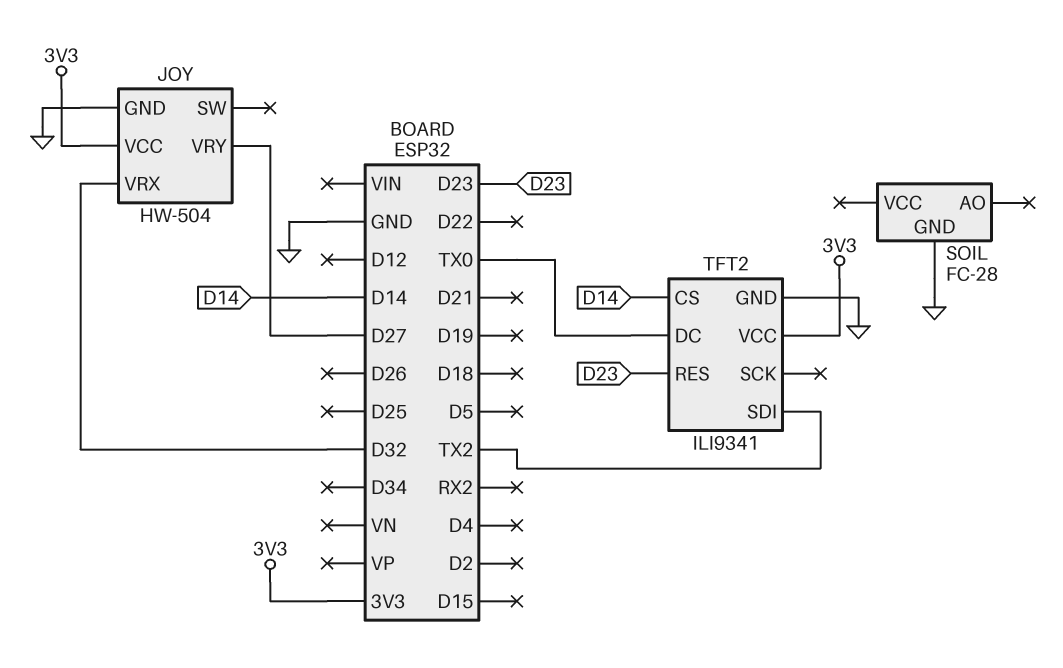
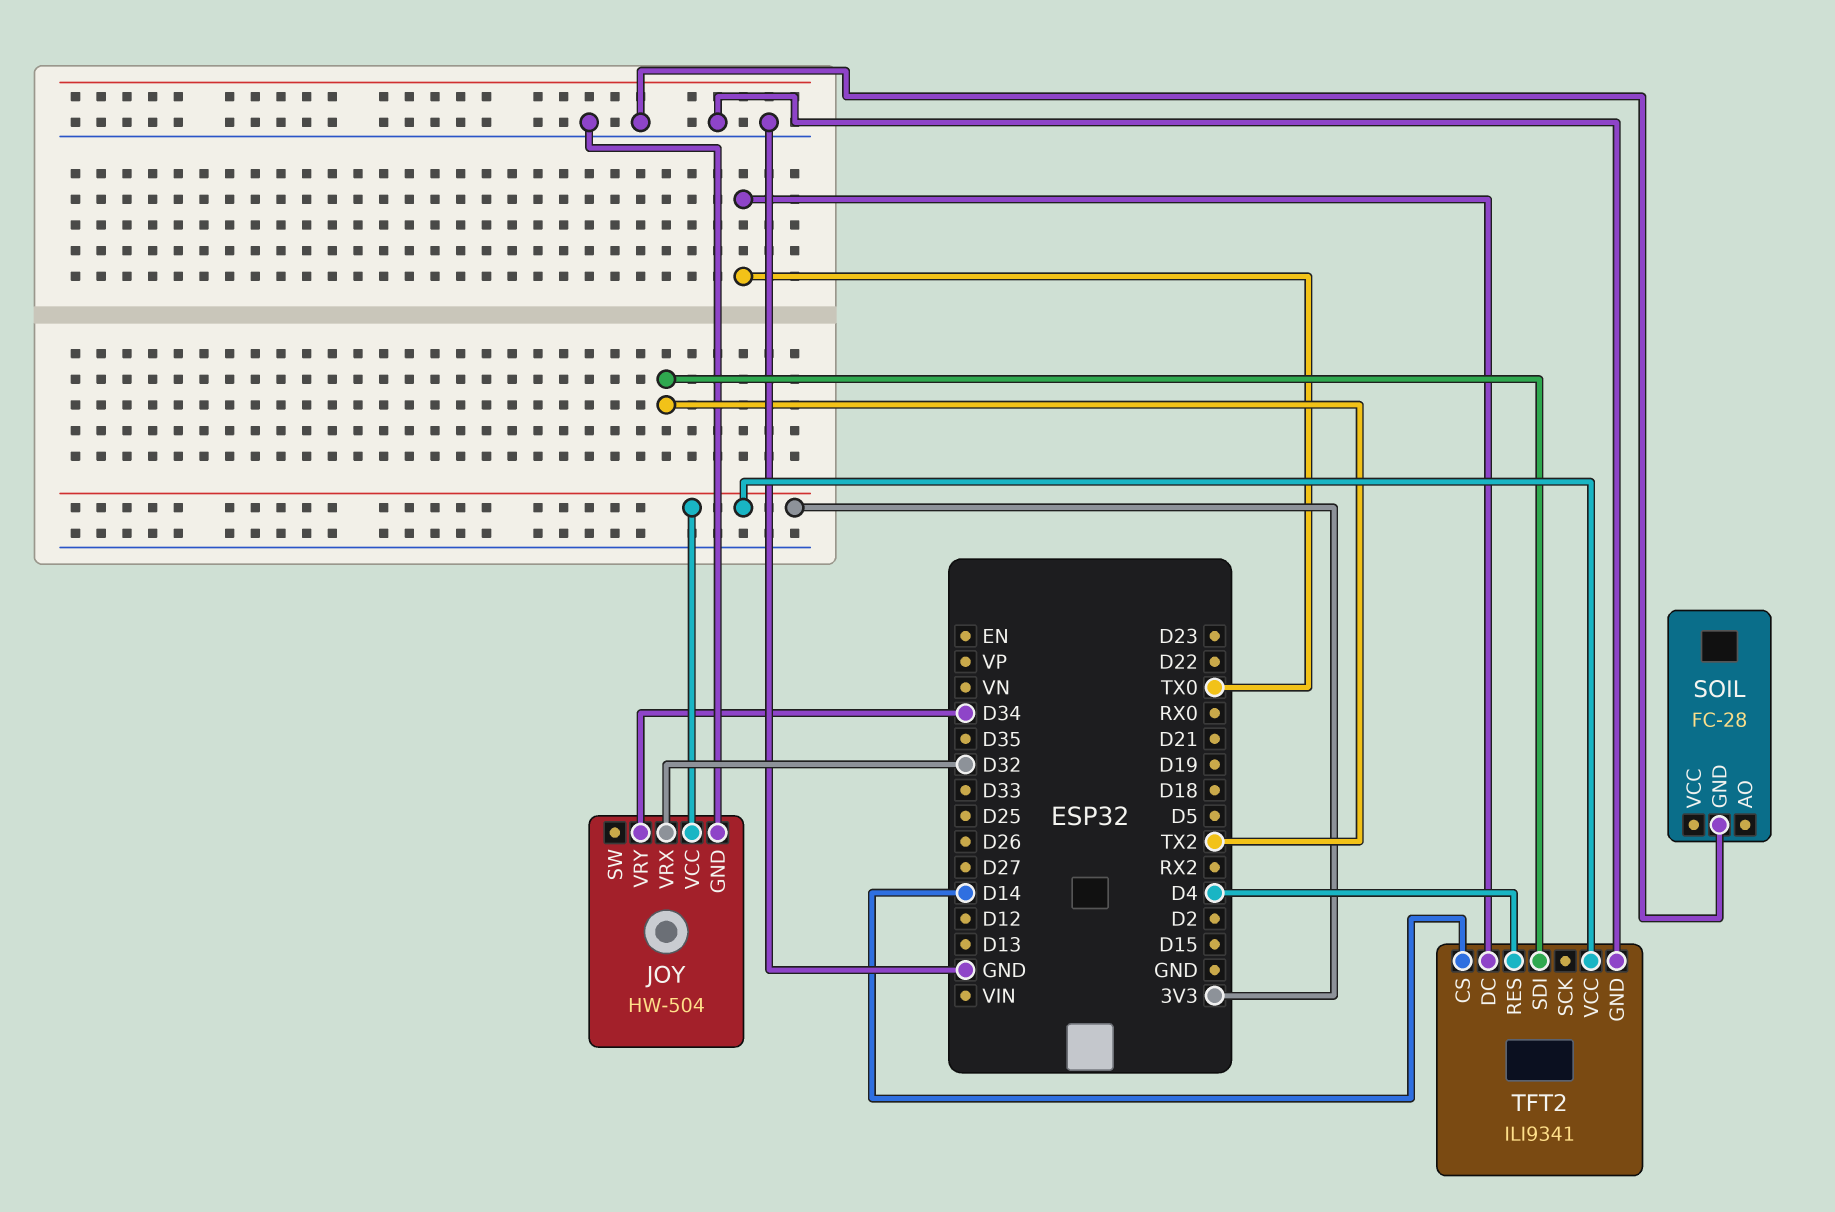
JOY pin VRY: D27 -> D34
TFT2 pin RES: D23 -> D4

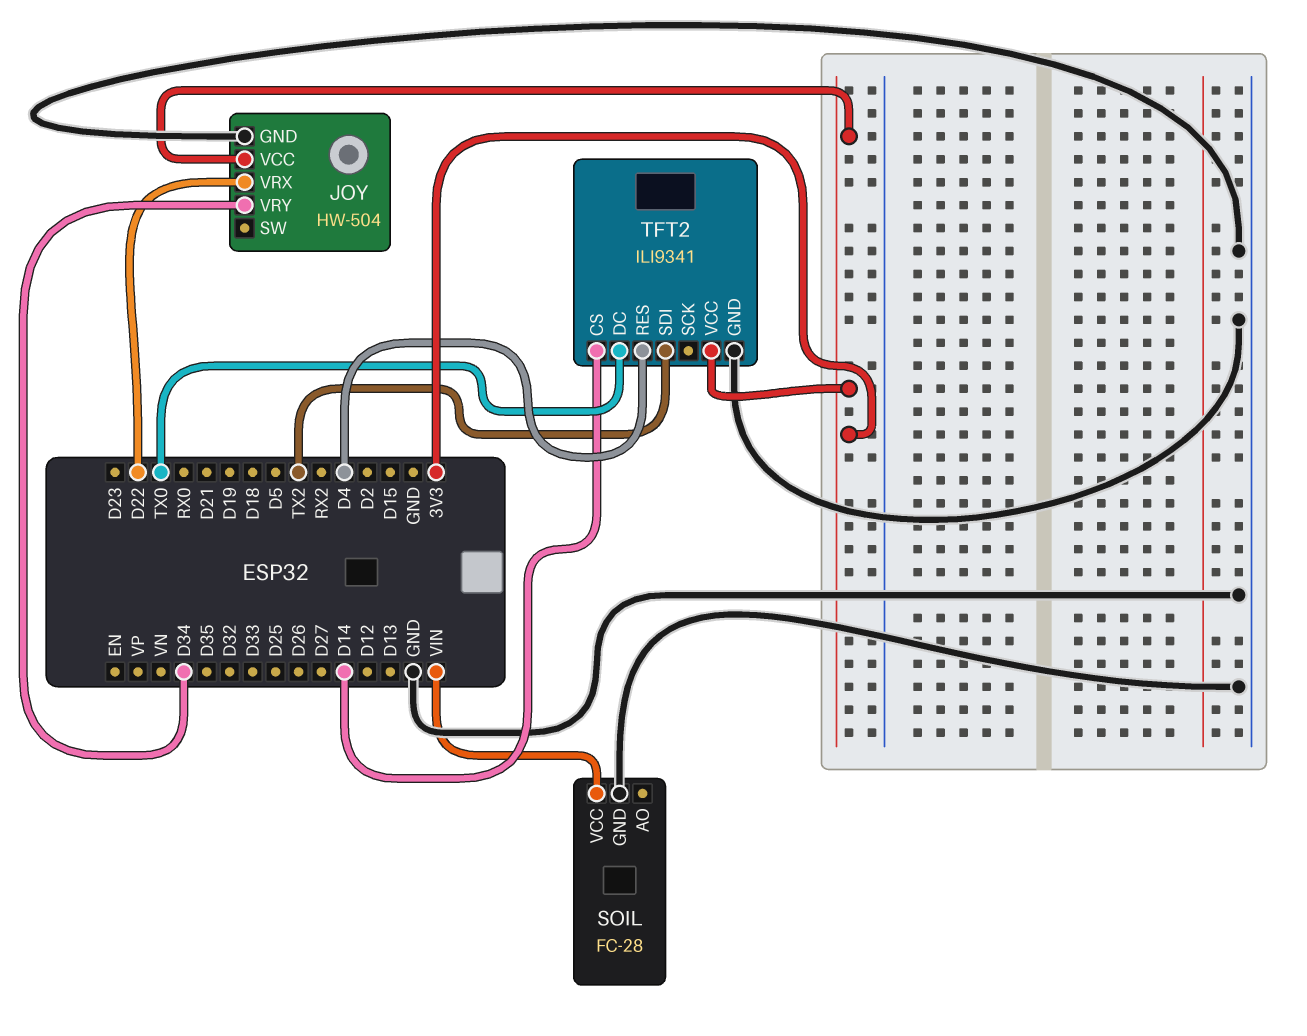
JOY pin VRX: D32 -> D22
SOIL pin VCC: none -> VIN

